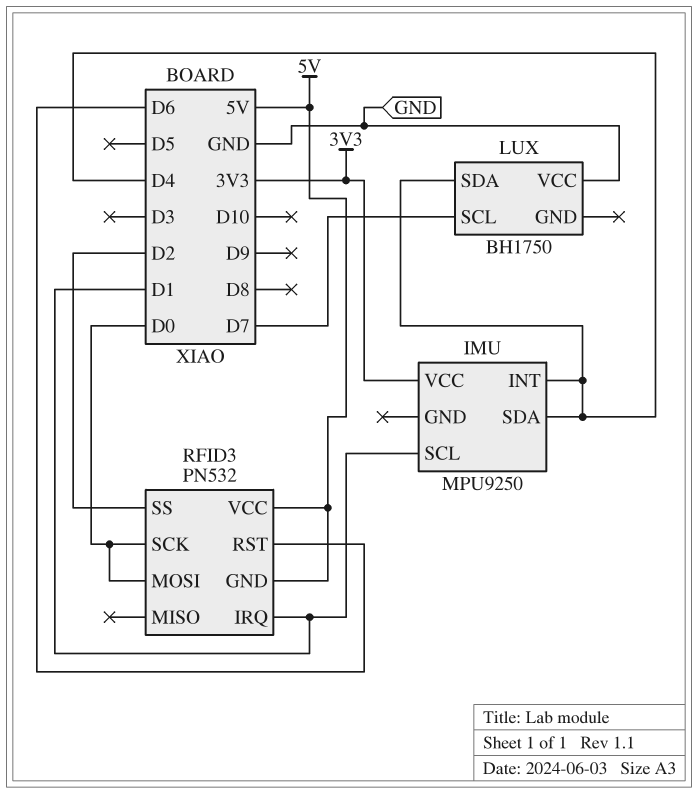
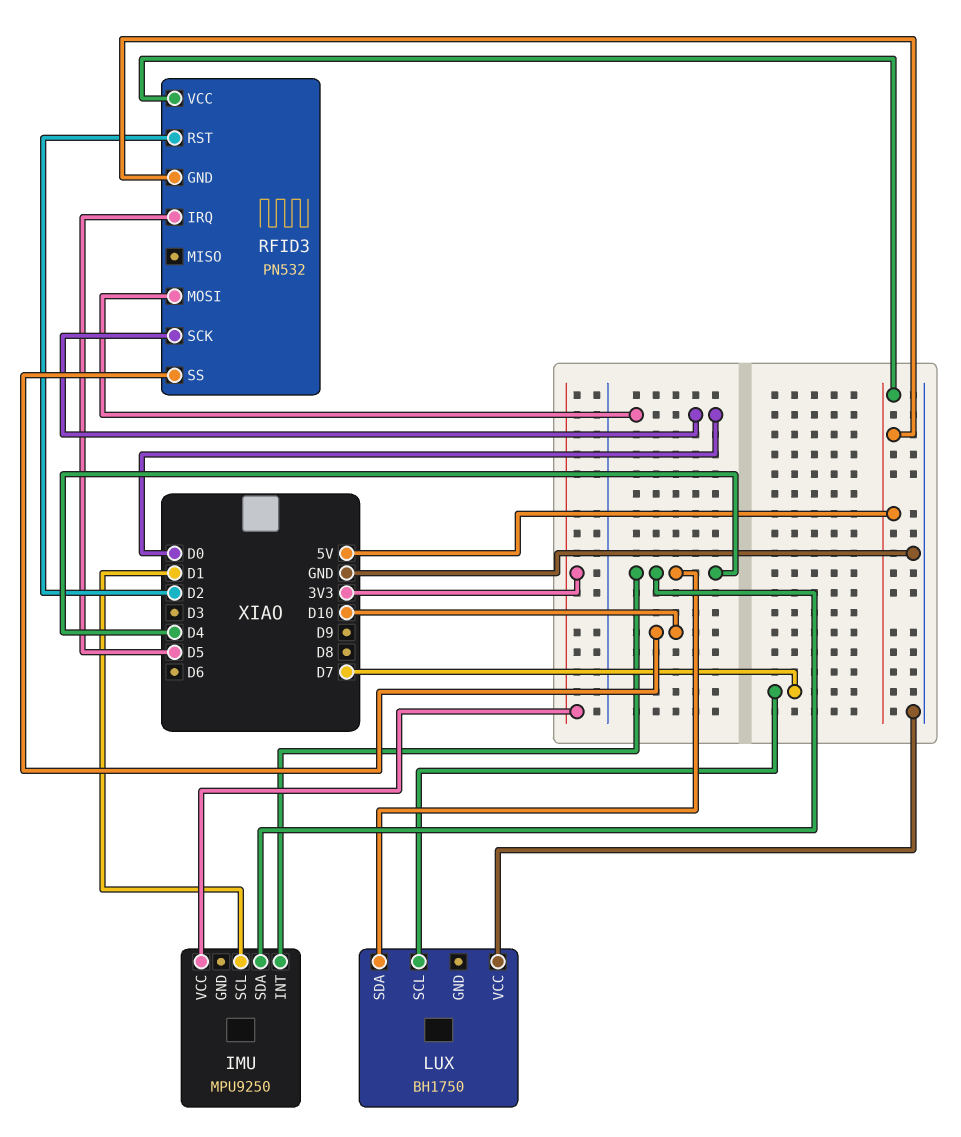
RFID3 pin IRQ: D1 -> D5
RFID3 pin RST: D6 -> D2
RFID3 pin SS: D2 -> D10

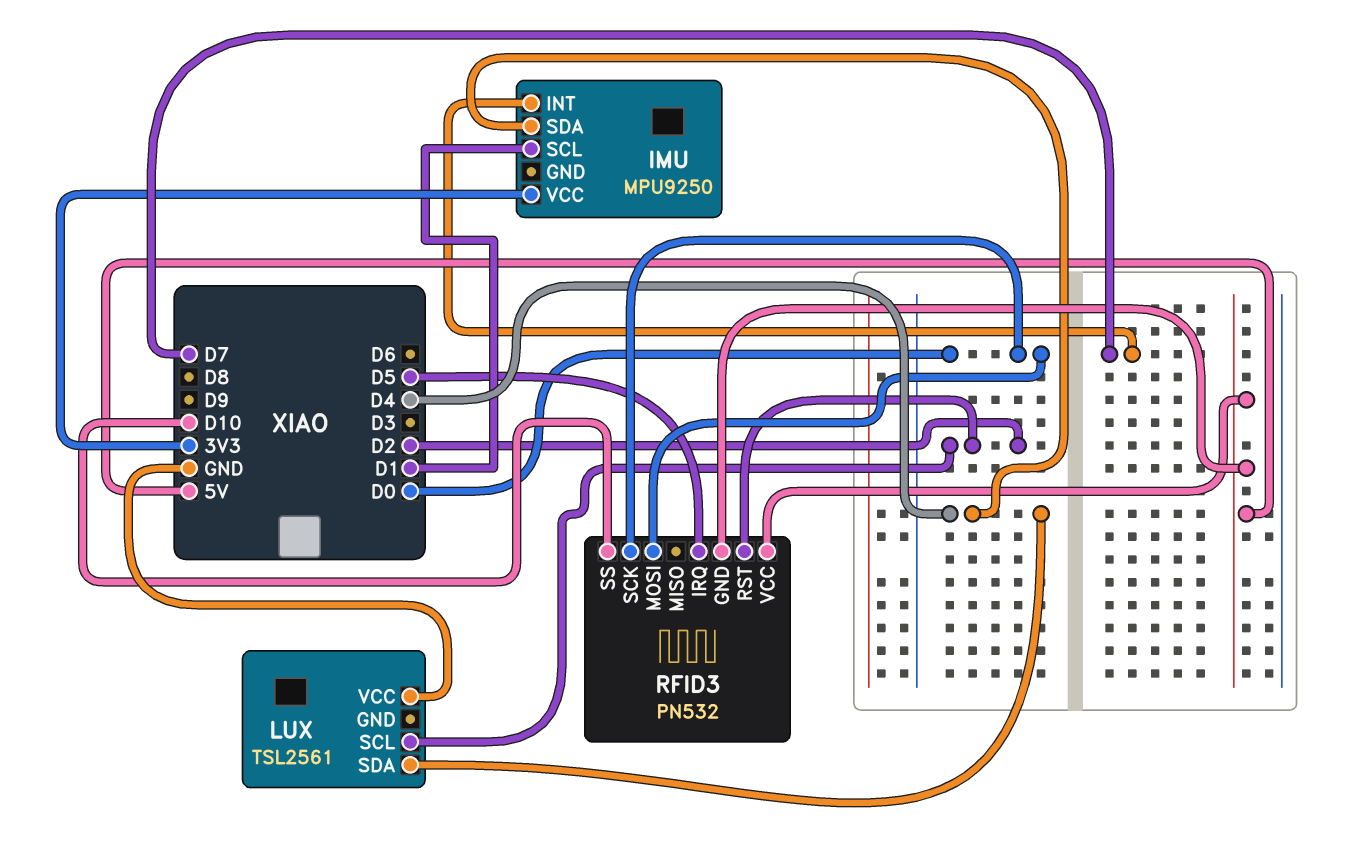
IMU pin INT: D4 -> D7
LUX: BH1750 -> TSL2561
LUX pin SCL: D7 -> D2

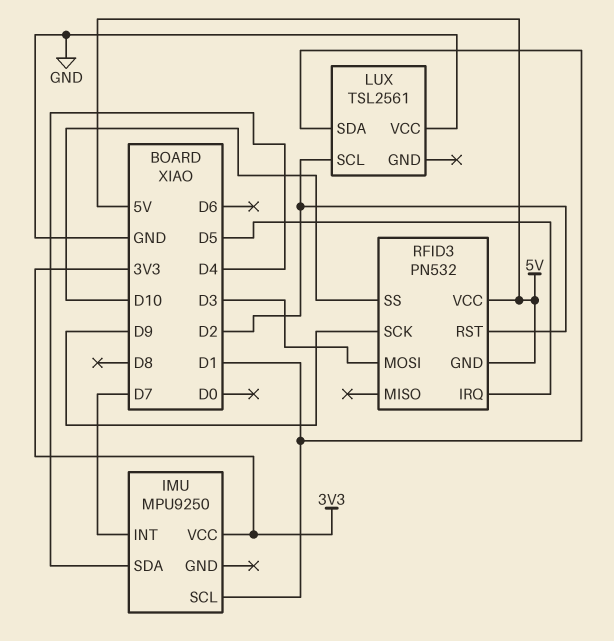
LUX pin SDA: D4 -> D1
RFID3 pin MOSI: D0 -> D3
RFID3 pin SCK: D0 -> D9

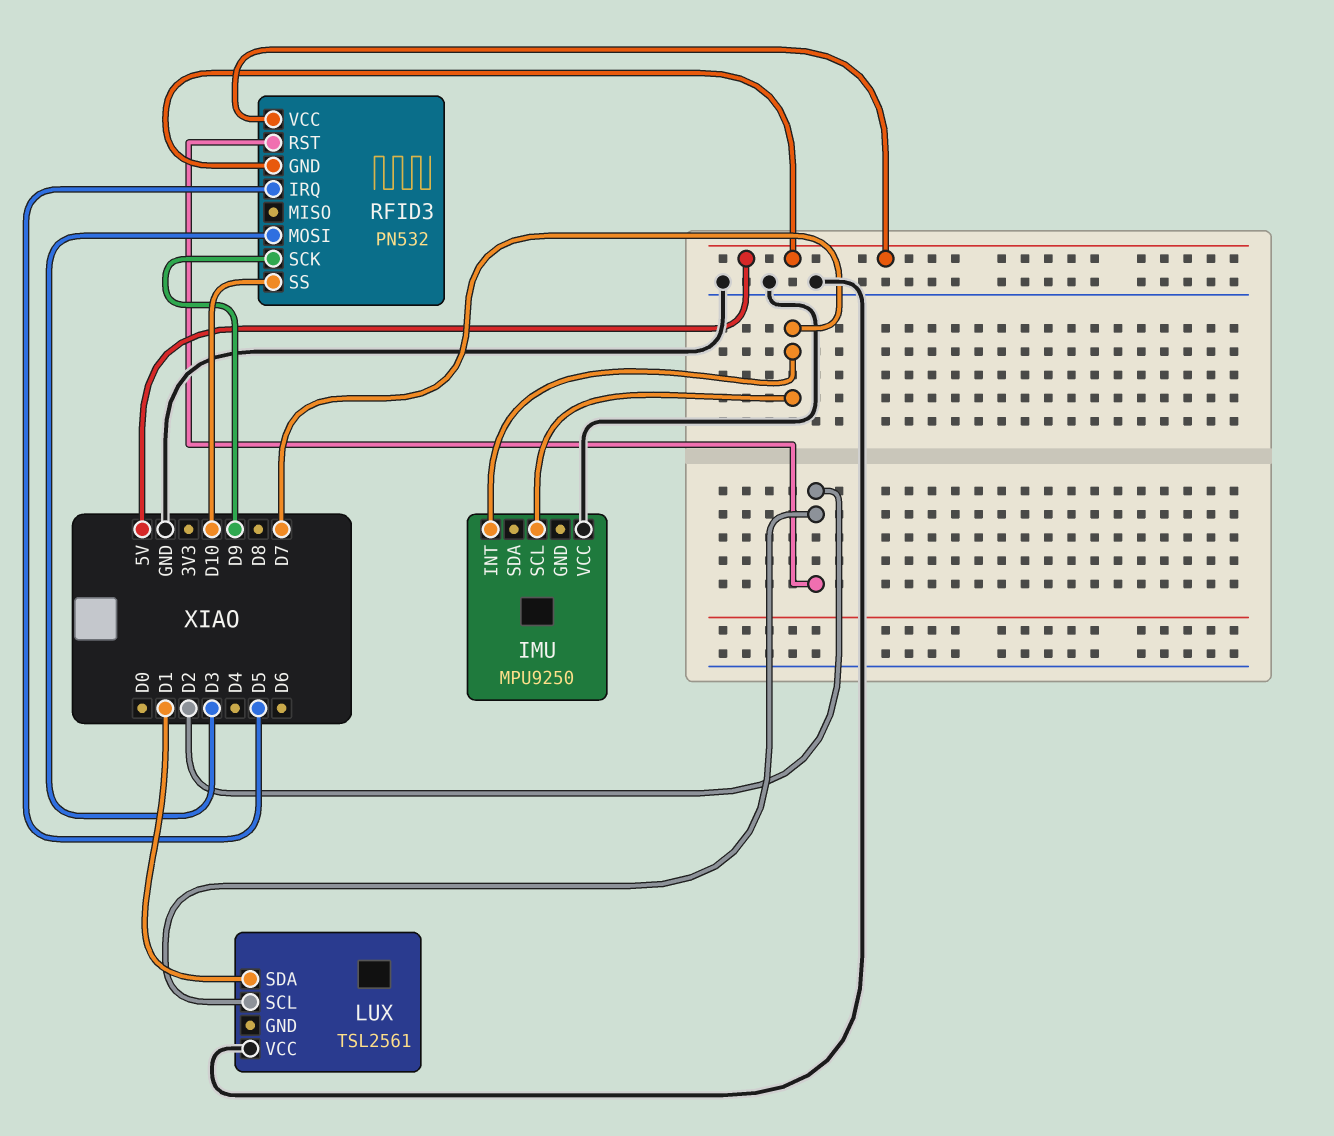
IMU pin SCL: D1 -> D7
IMU pin SDA: D4 -> none
IMU pin VCC: 3V3 -> GND

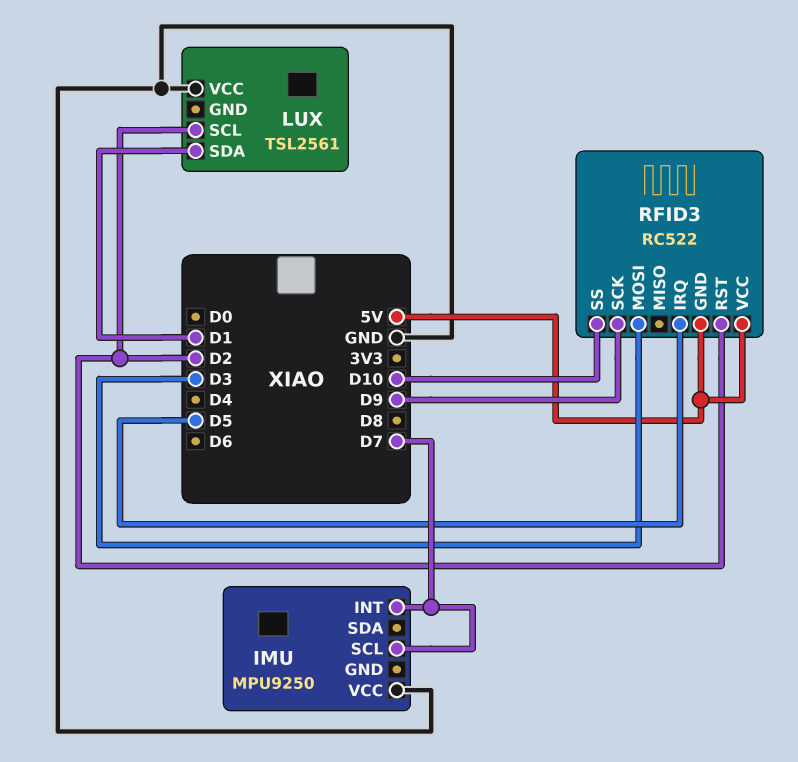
RFID3: PN532 -> RC522

